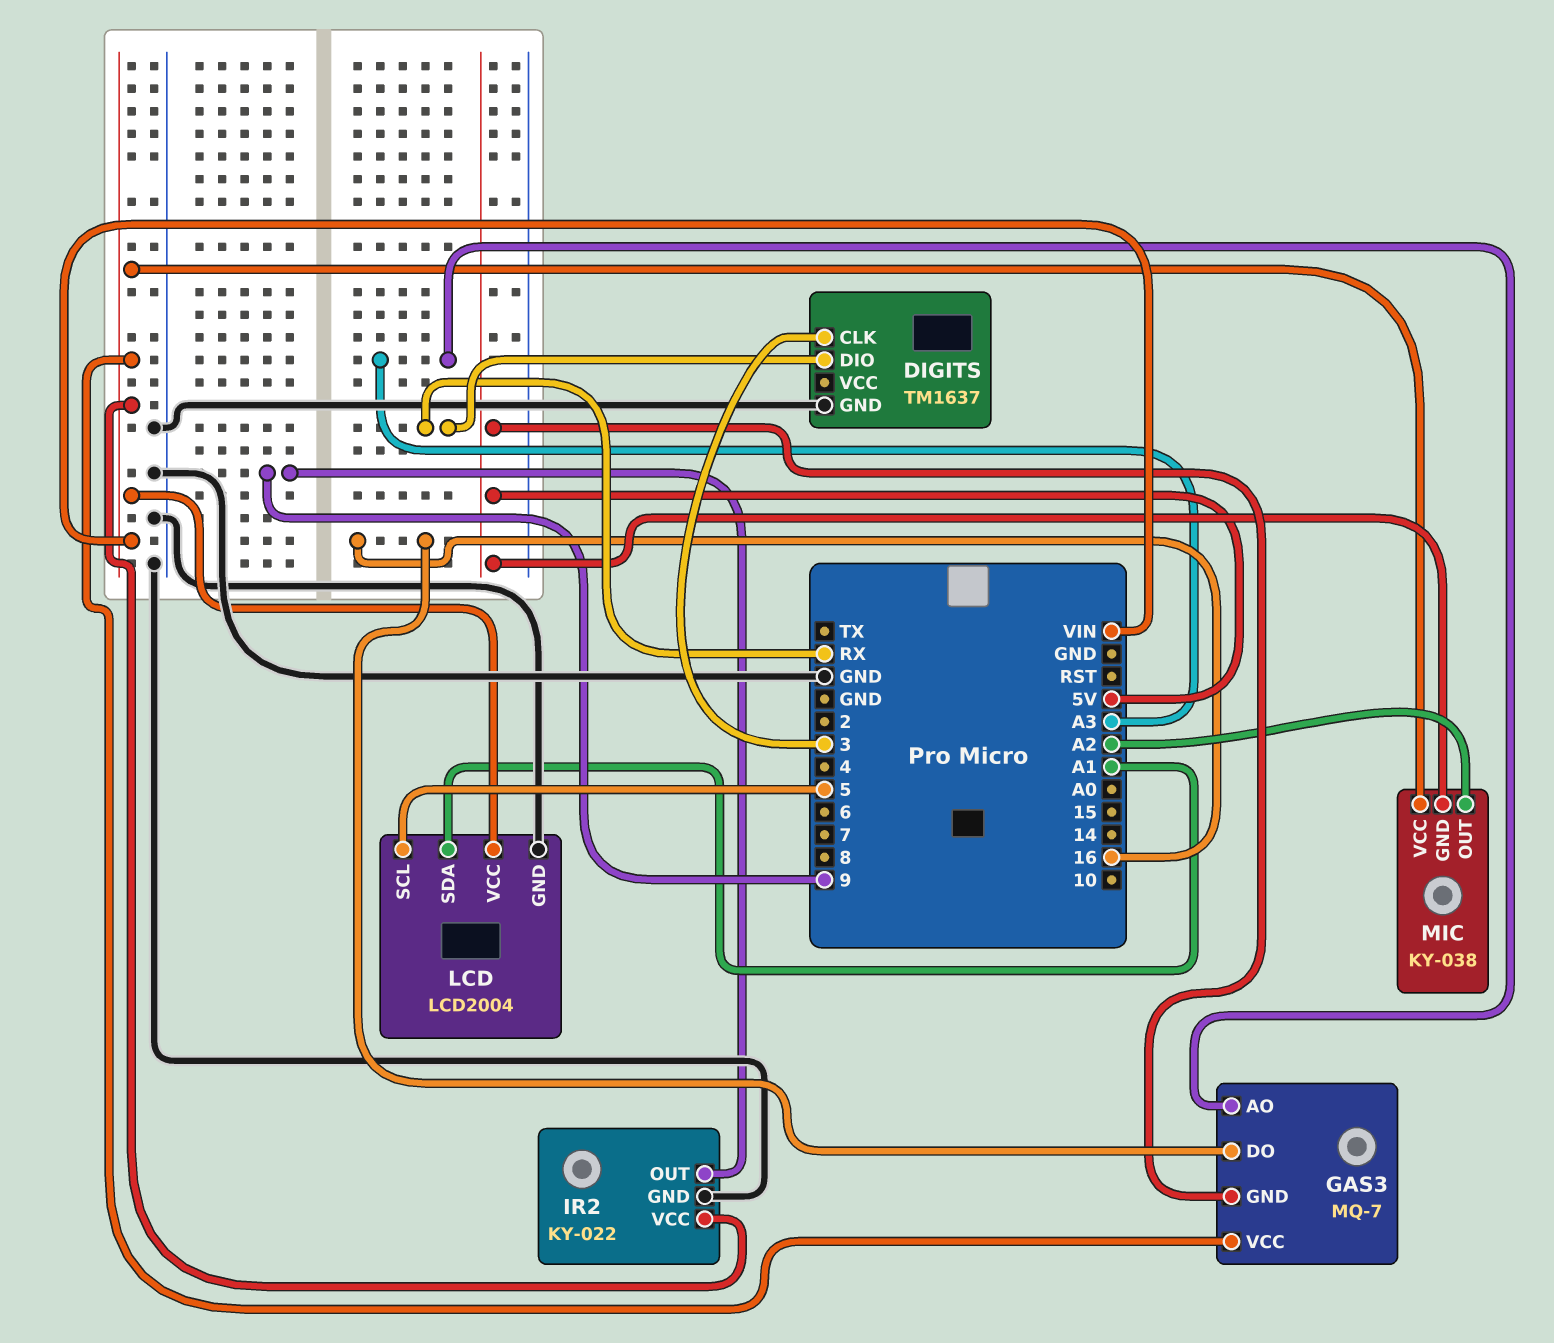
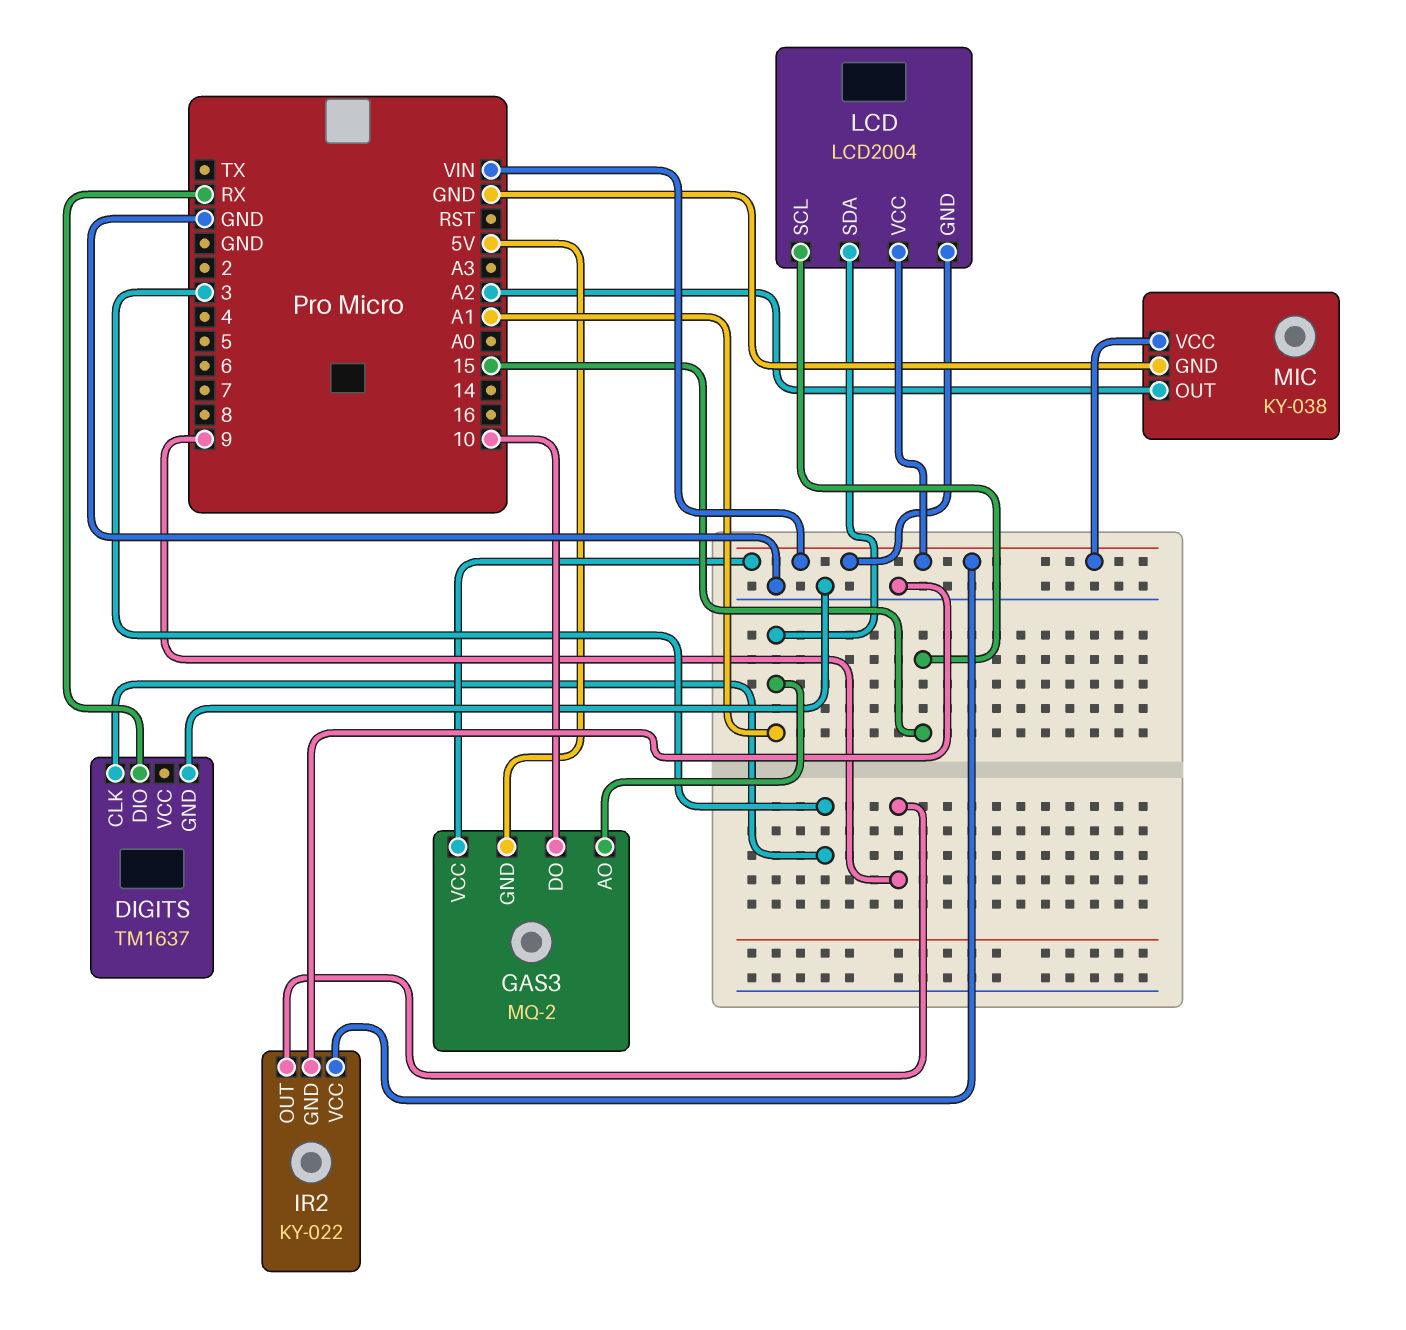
GAS3: MQ-7 -> MQ-2
GAS3 pin AO: A3 -> A1
GAS3 pin DO: 16 -> 10
LCD pin GND: GND -> VIN
LCD pin SCL: 5 -> 15
MIC pin GND: 5V -> GND

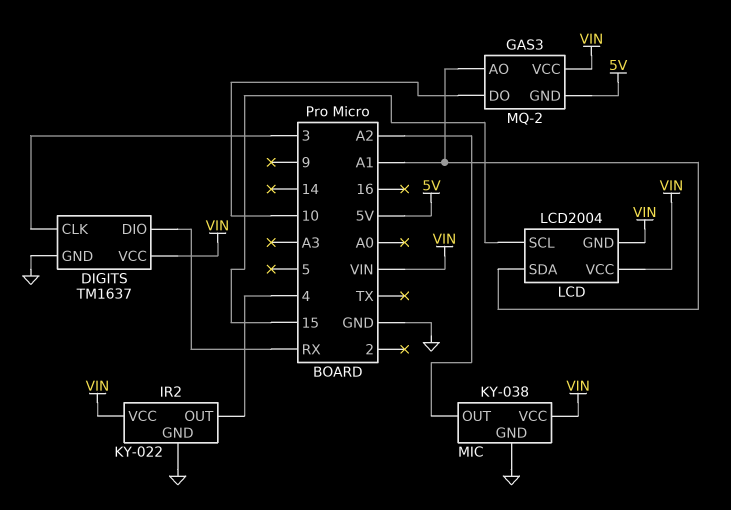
DIGITS pin VCC: none -> VIN
IR2 pin OUT: 9 -> 4

